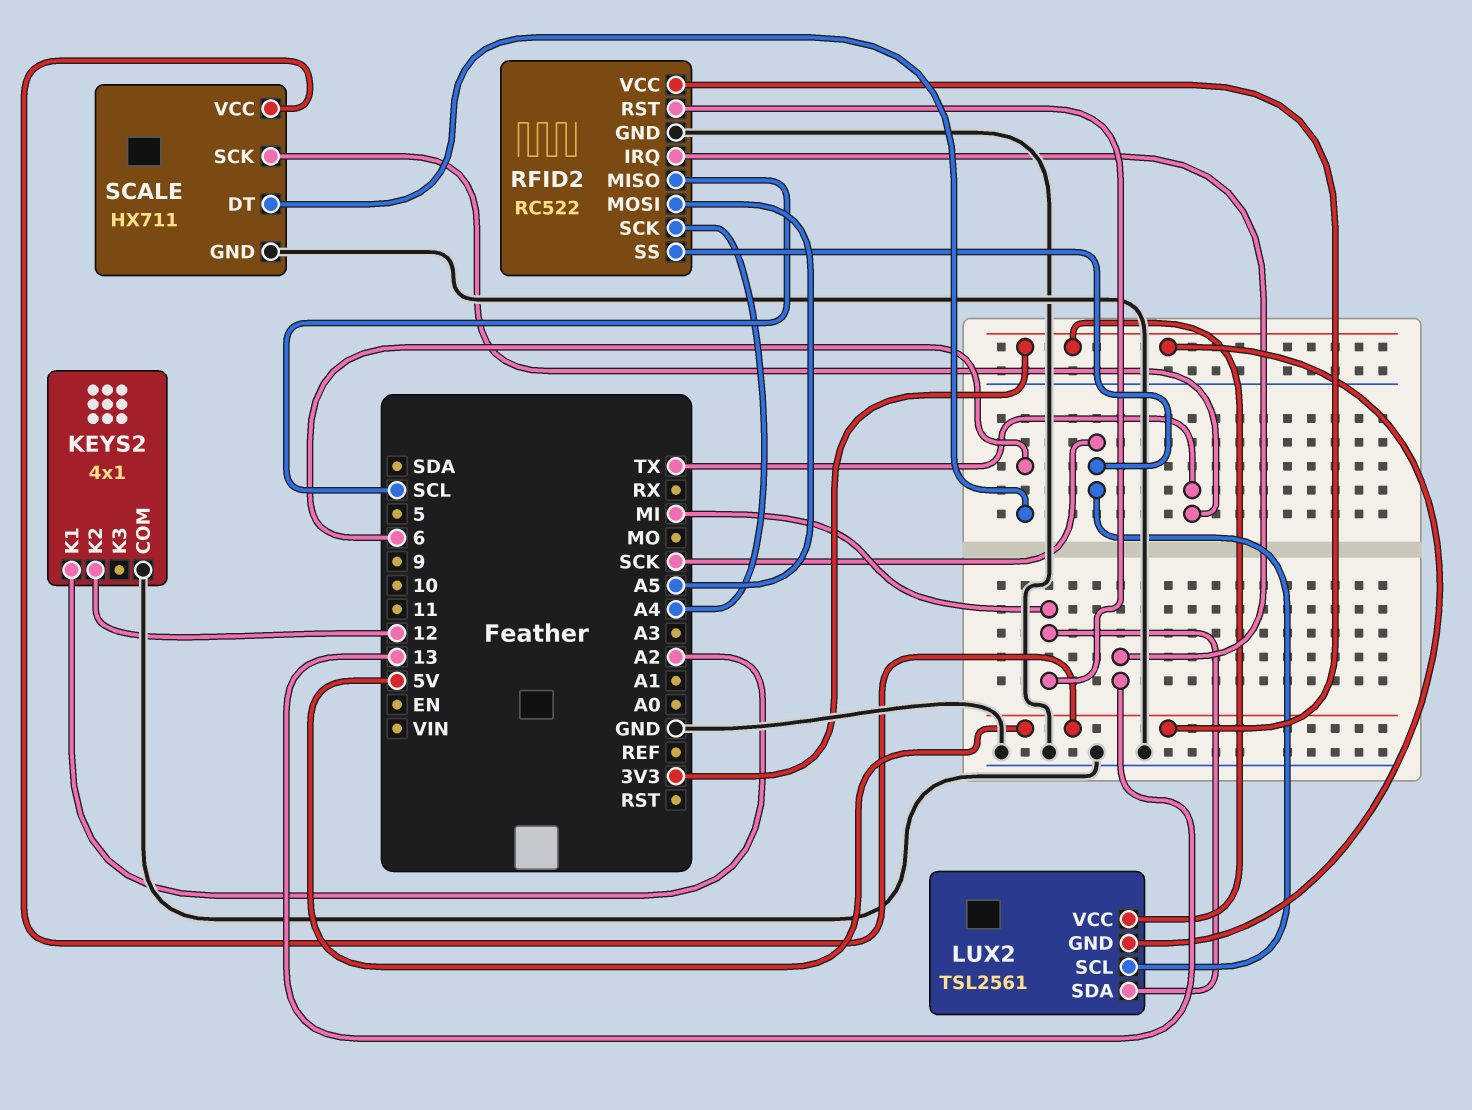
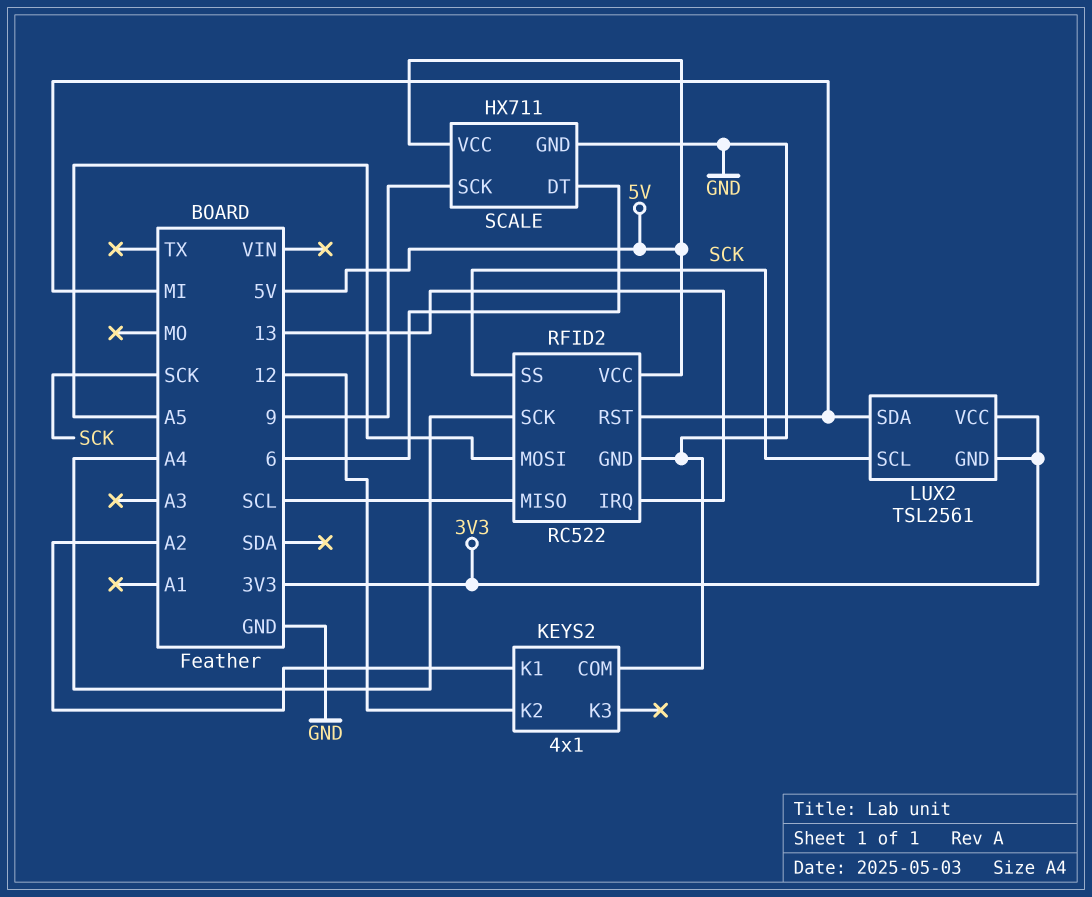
SCALE pin SCK: TX -> 9

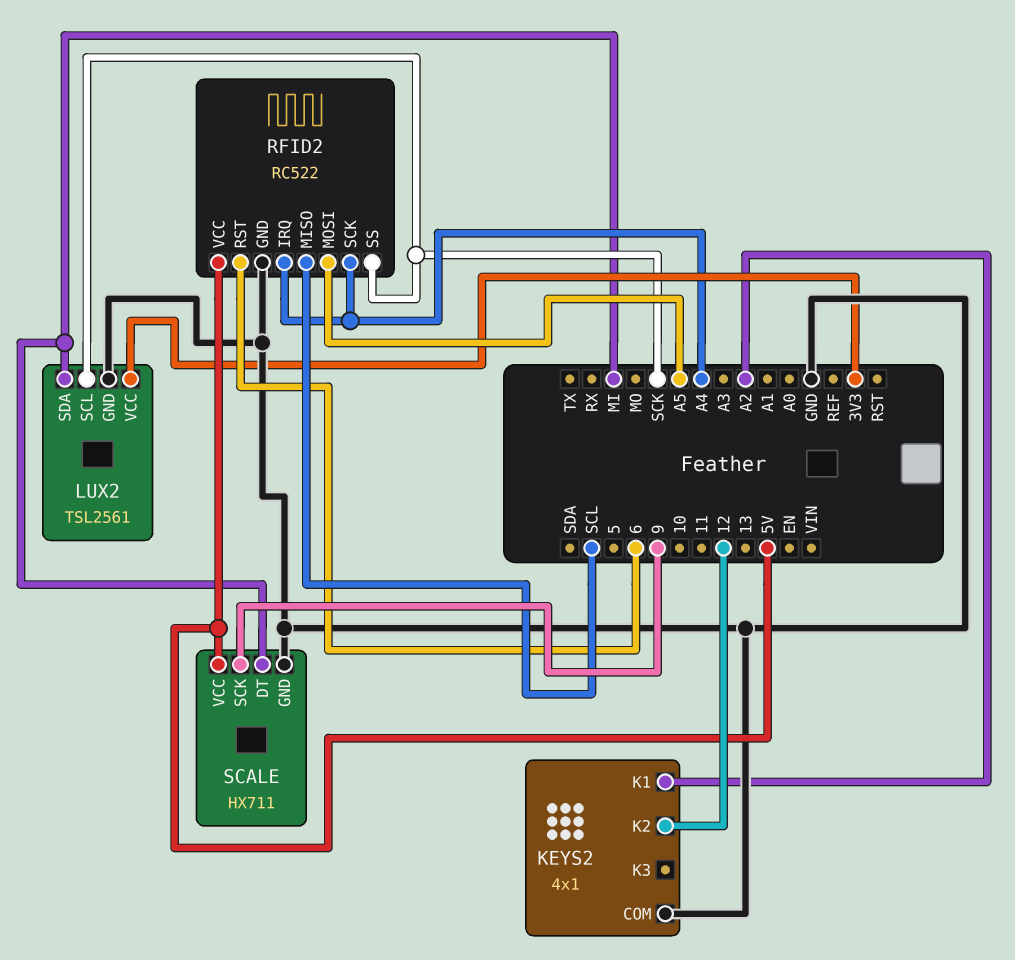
LUX2 pin GND: 3V3 -> GND
RFID2 pin IRQ: 13 -> A4
RFID2 pin RST: MI -> 6
SCALE pin DT: 6 -> MI

